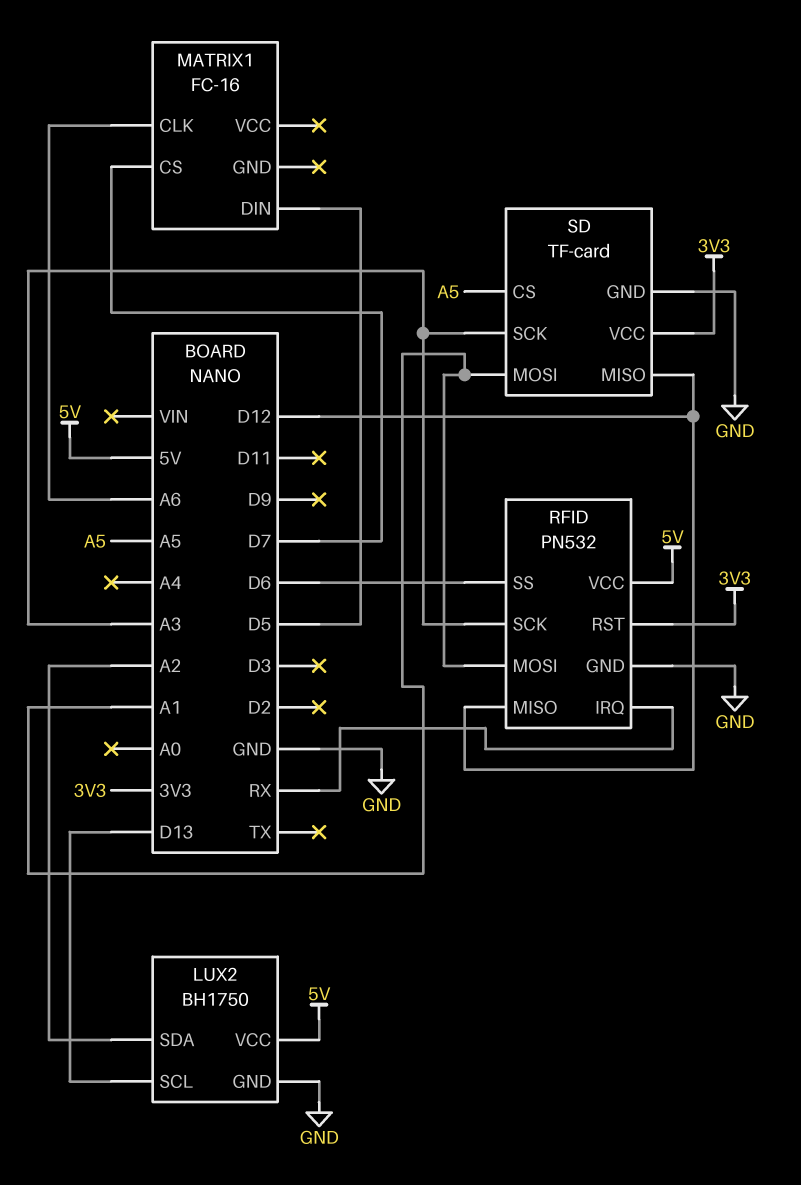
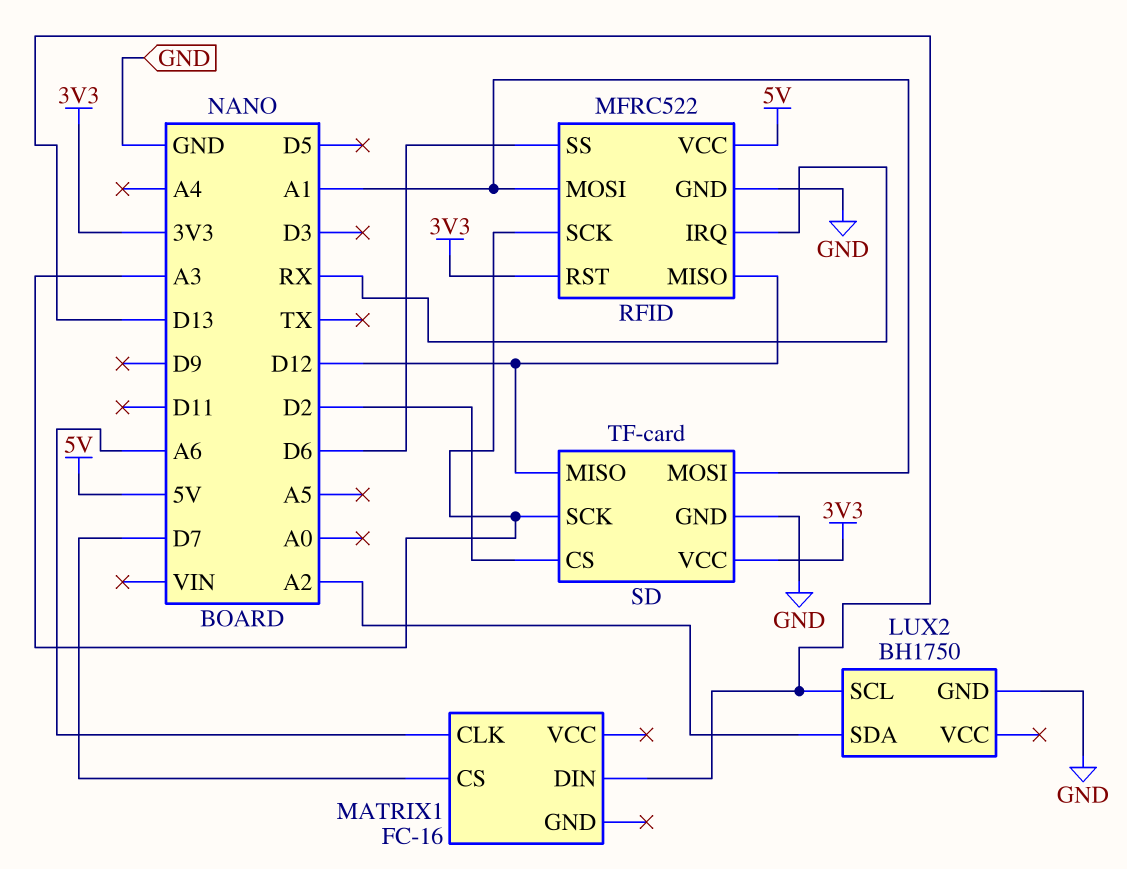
LUX2 pin VCC: 5V -> none
MATRIX1 pin DIN: D5 -> D13
RFID: PN532 -> MFRC522
SD pin CS: A5 -> D2

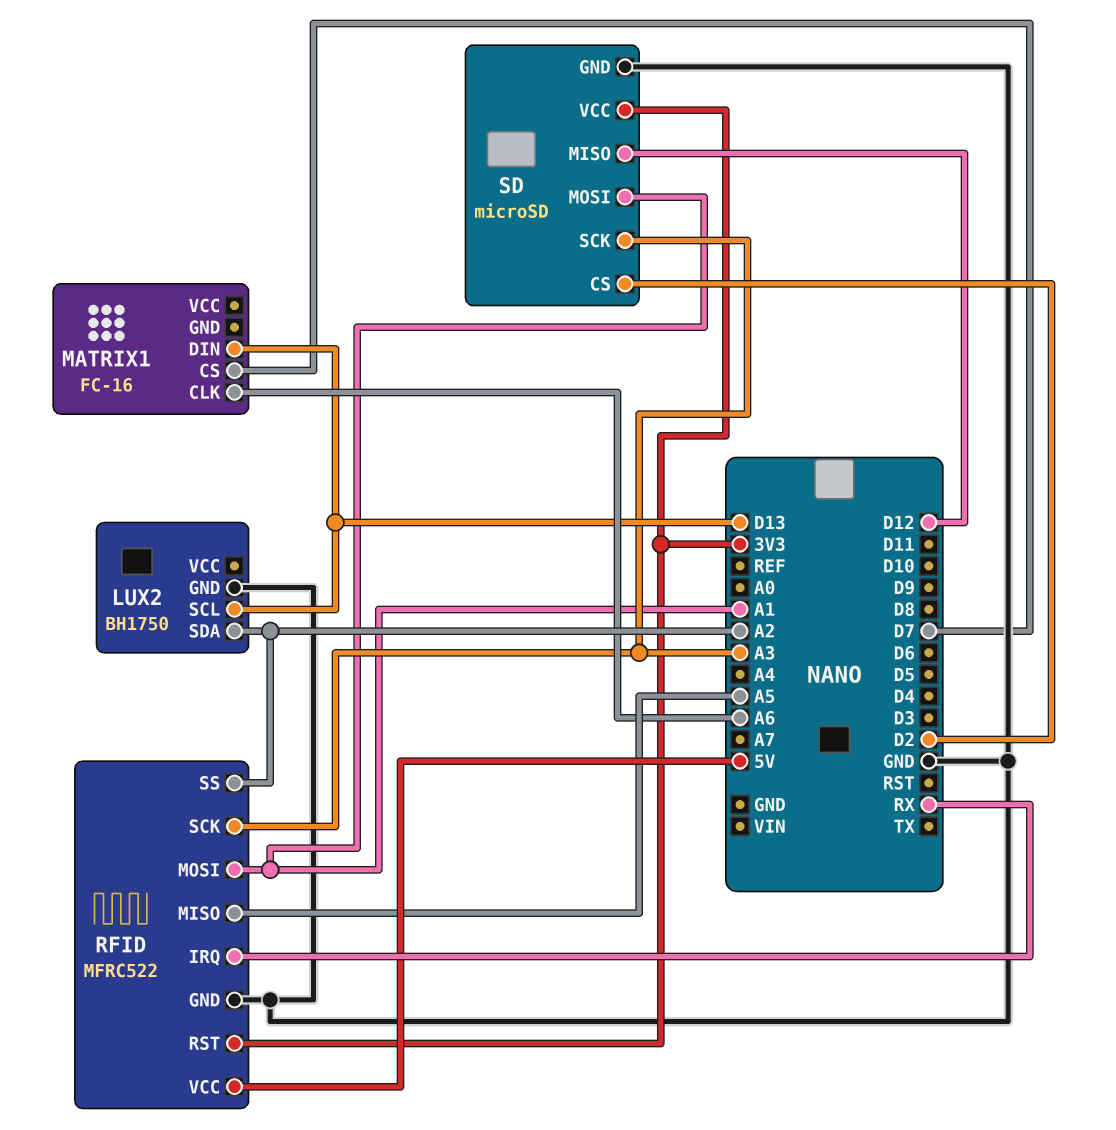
RFID pin MISO: D12 -> A5
RFID pin SS: D6 -> A2
SD: TF-card -> microSD

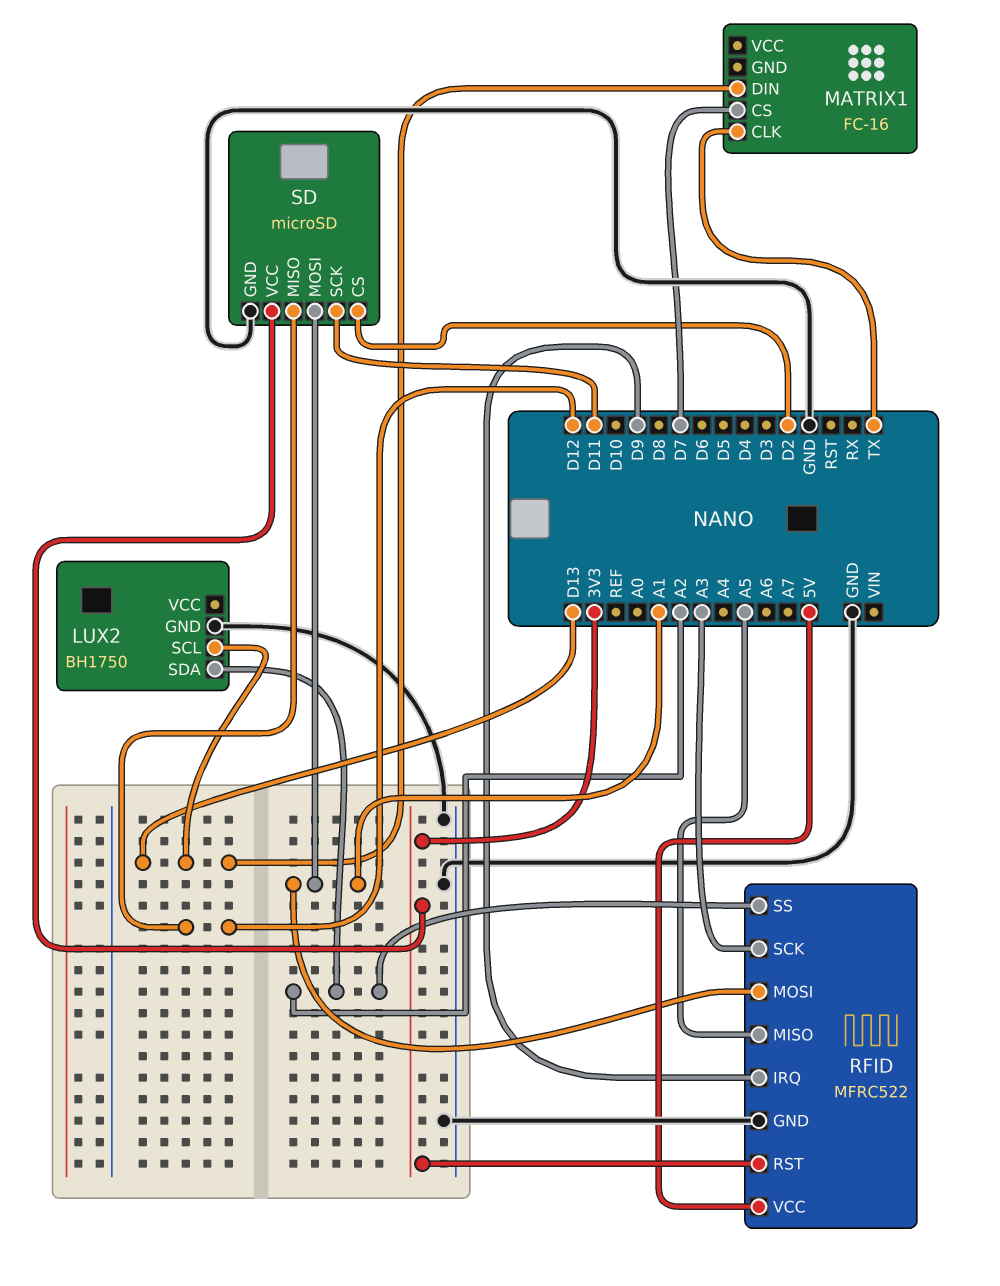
MATRIX1 pin CLK: A6 -> TX
RFID pin IRQ: RX -> D9
SD pin SCK: A3 -> D11

